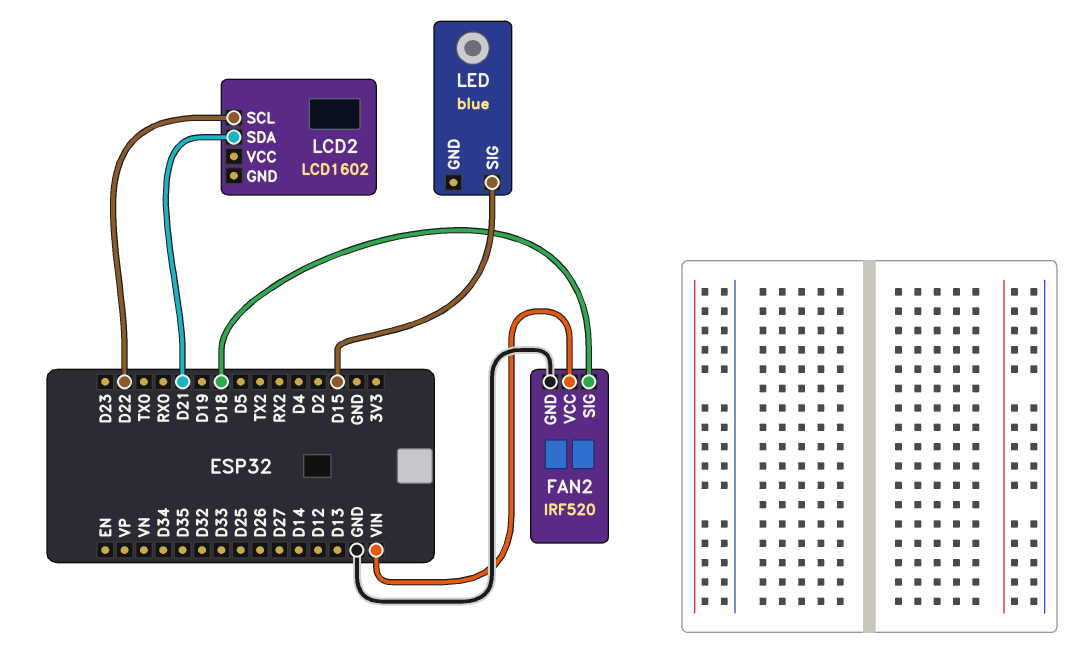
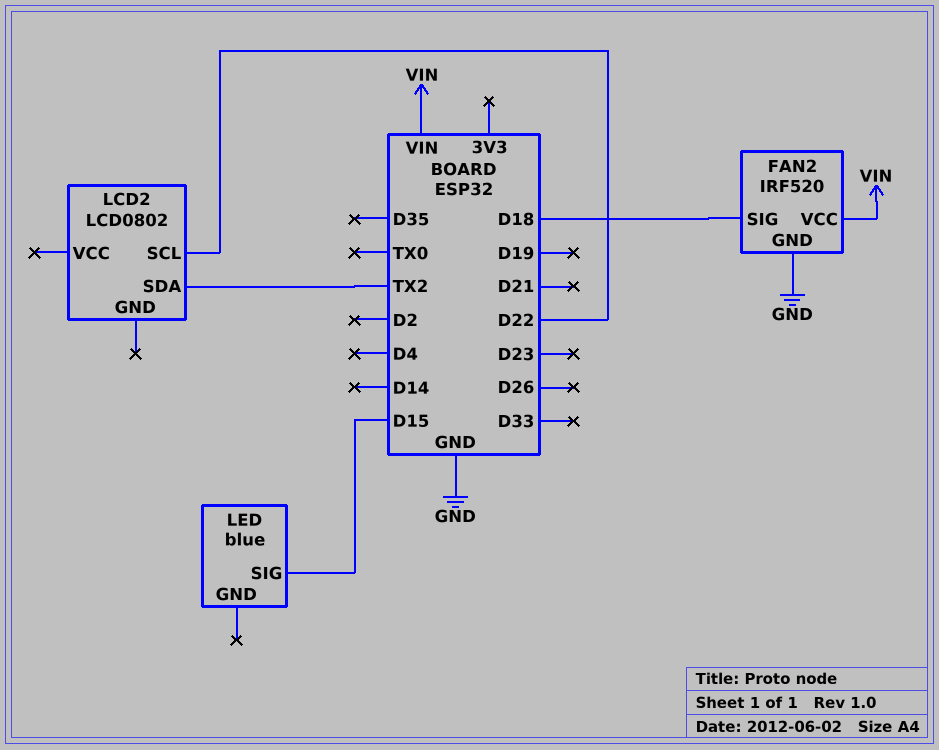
LCD2: LCD1602 -> LCD0802
LCD2 pin SDA: D21 -> TX2

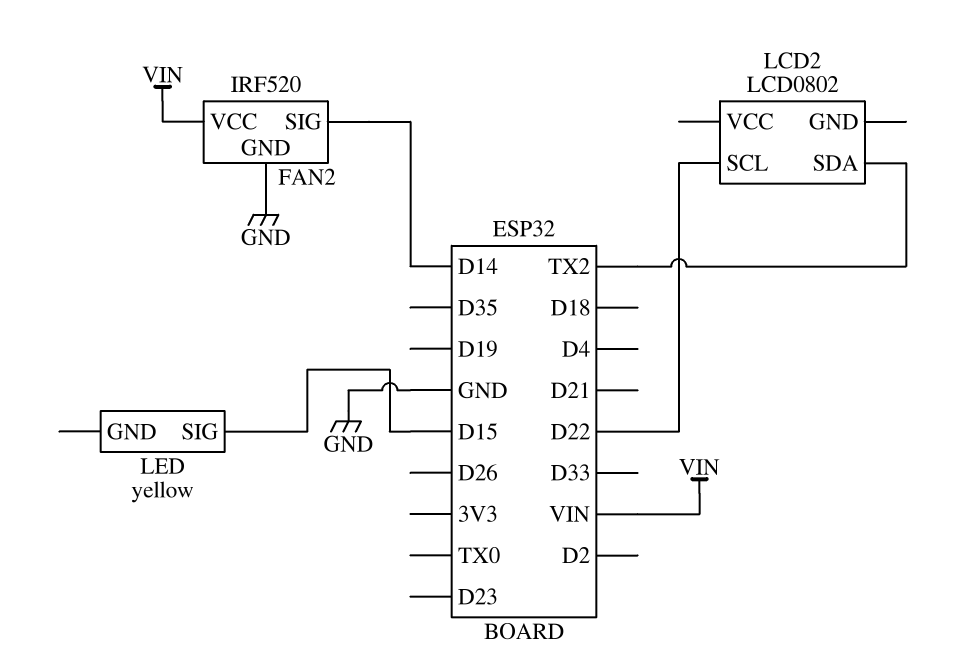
FAN2 pin SIG: D18 -> D14
LED: blue -> yellow

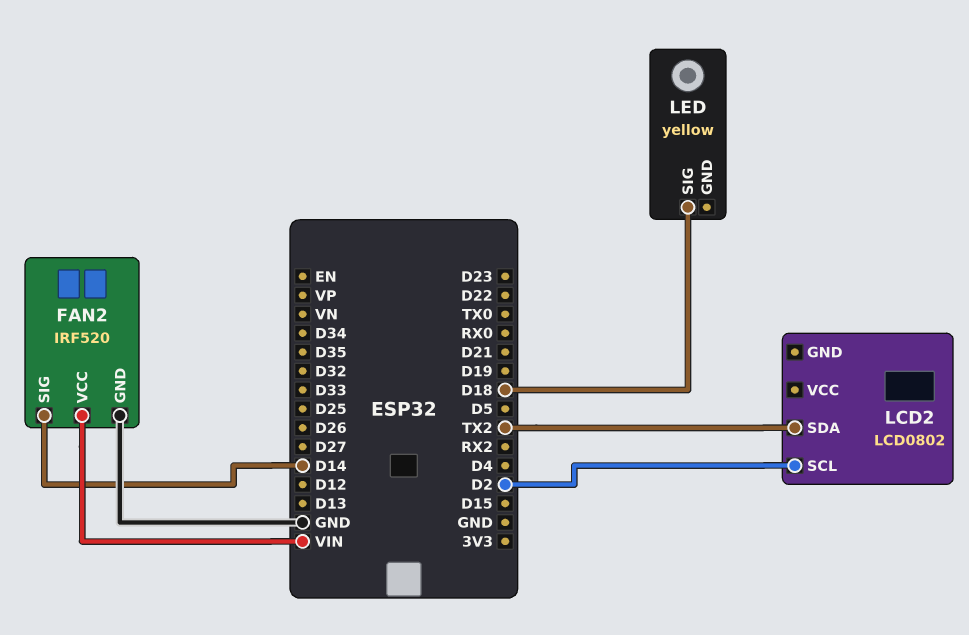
LCD2 pin SCL: D22 -> D2
LED pin SIG: D15 -> D18

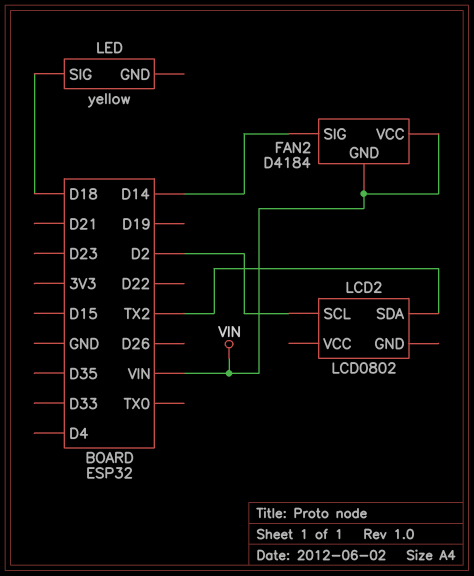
FAN2: IRF520 -> D4184
FAN2 pin GND: GND -> VIN

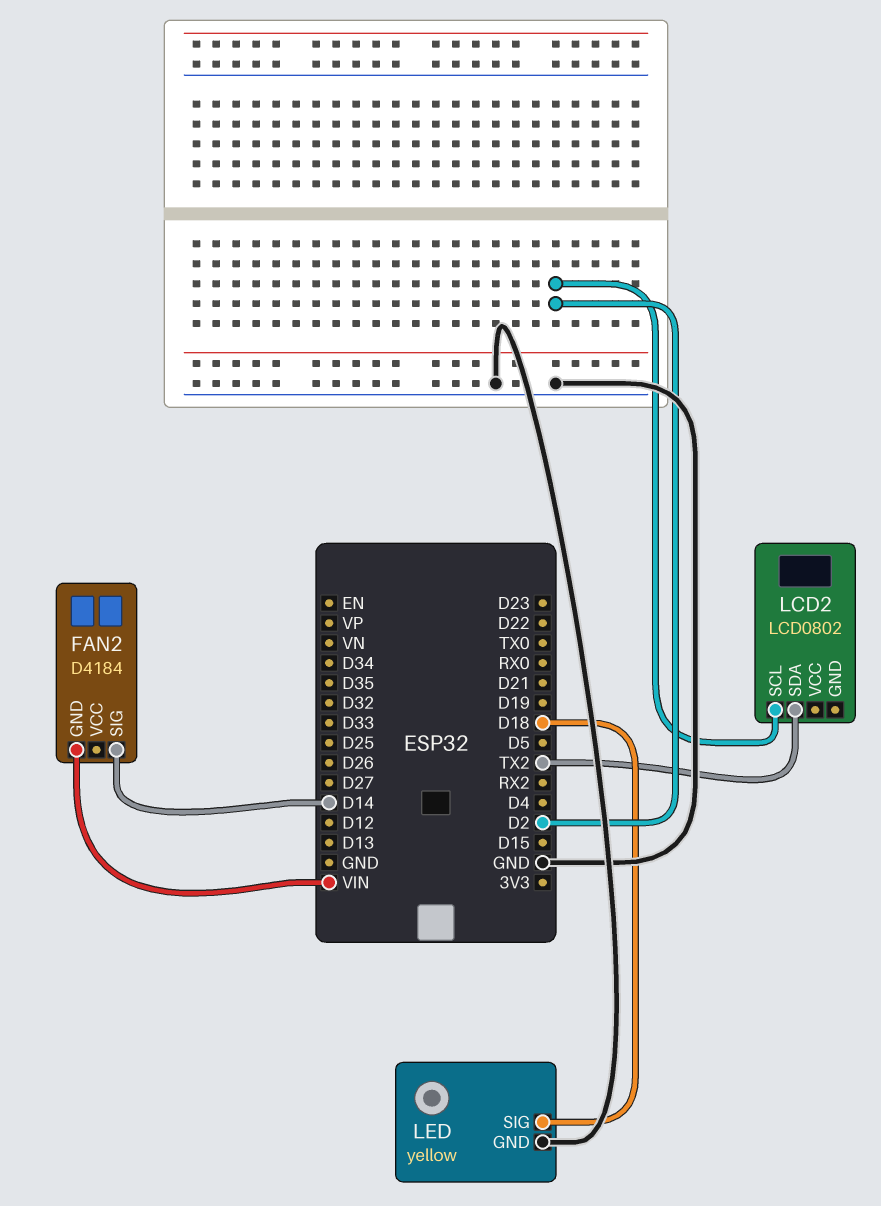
FAN2 pin VCC: VIN -> none
LED pin GND: none -> GND

